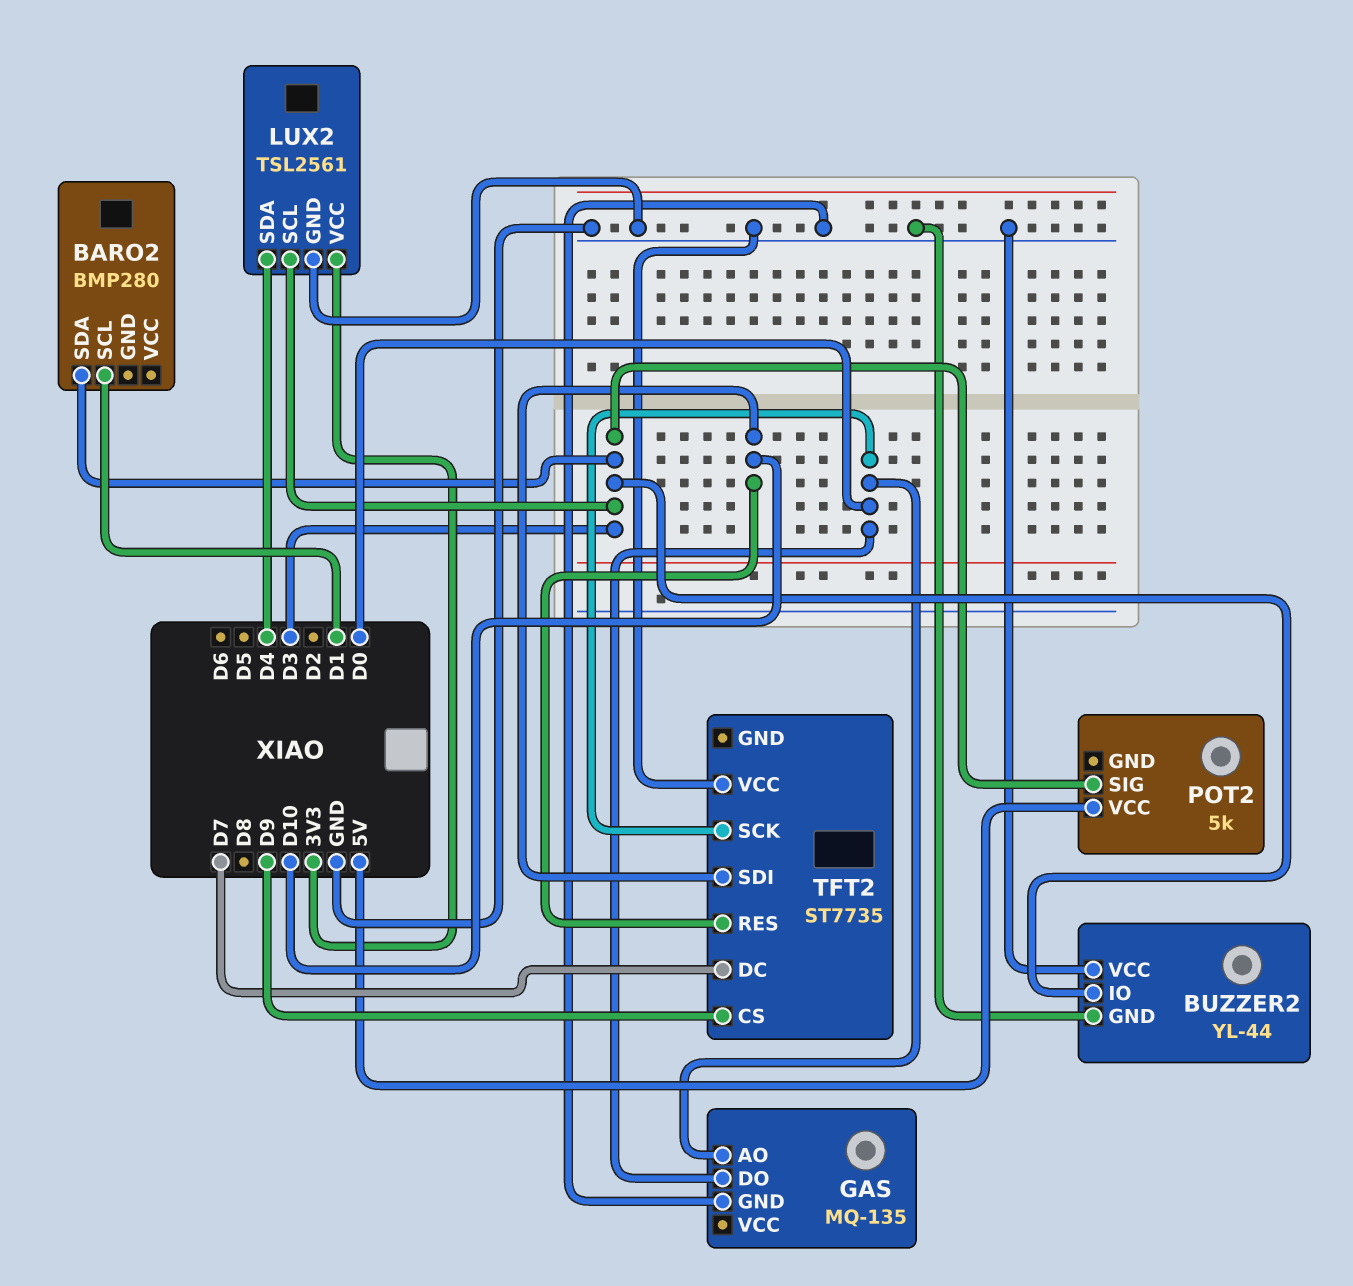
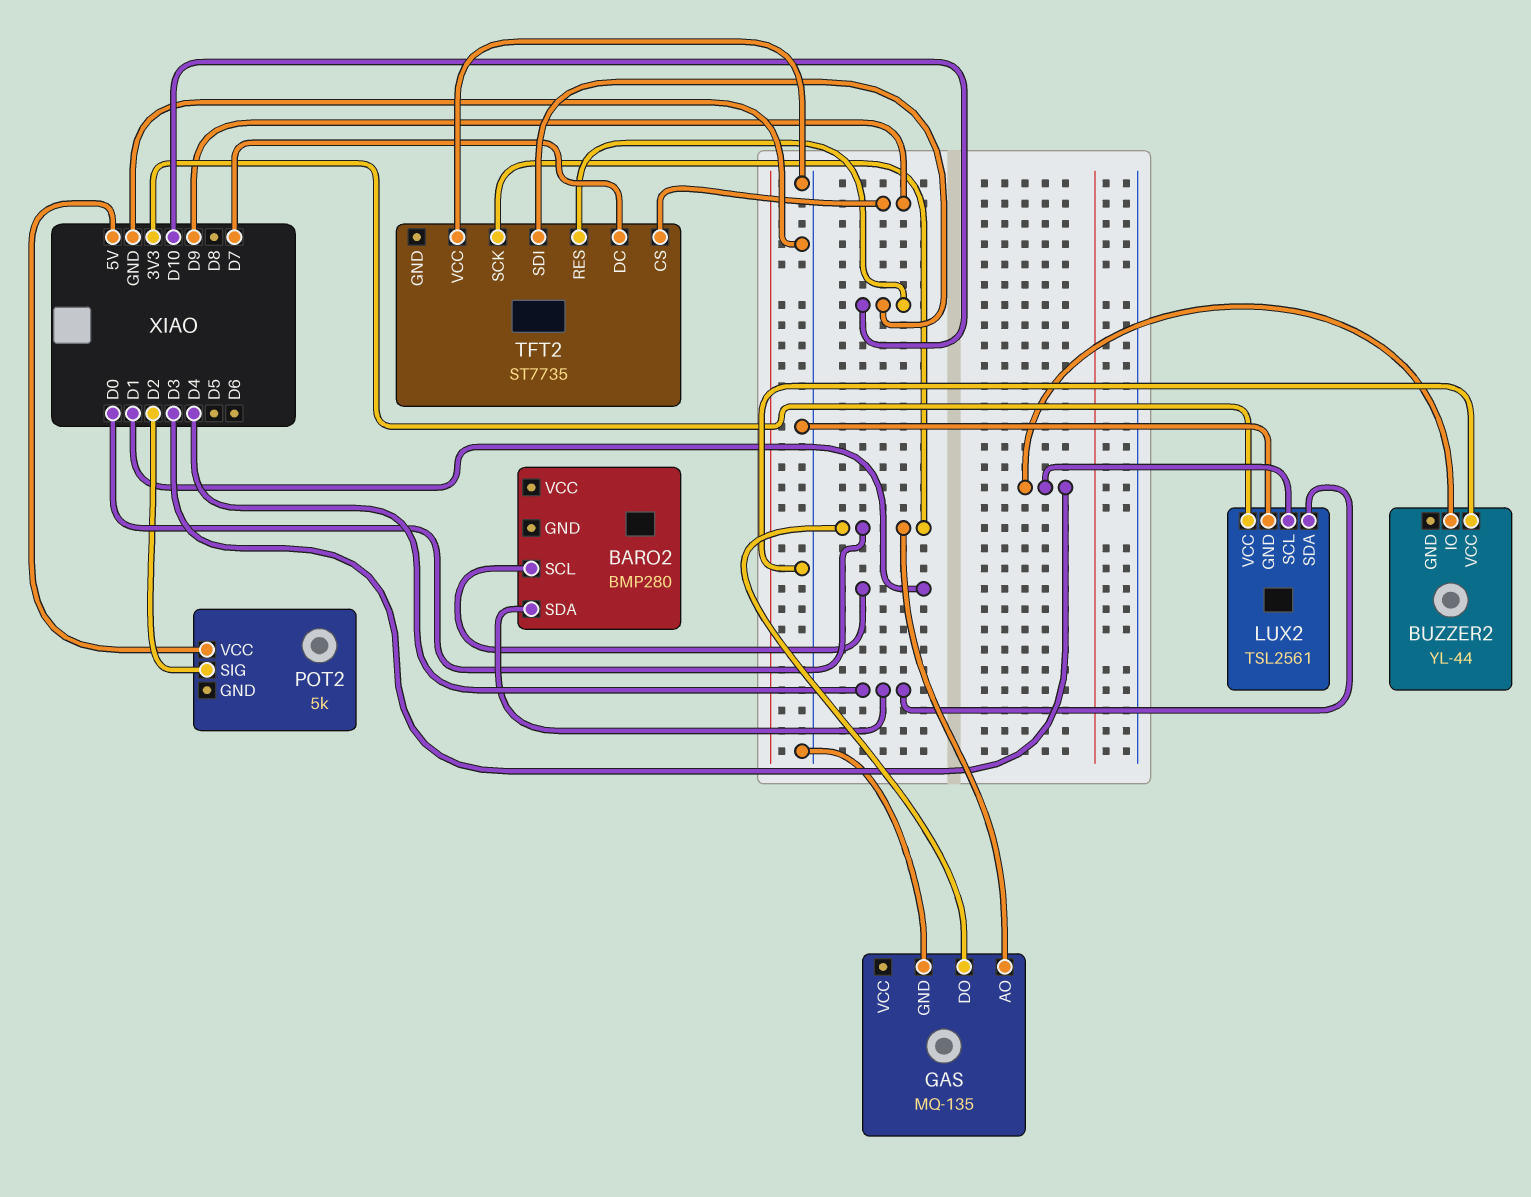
BARO2 pin SDA: D3 -> D4
BUZZER2 pin GND: GND -> none
POT2 pin SIG: D3 -> D2

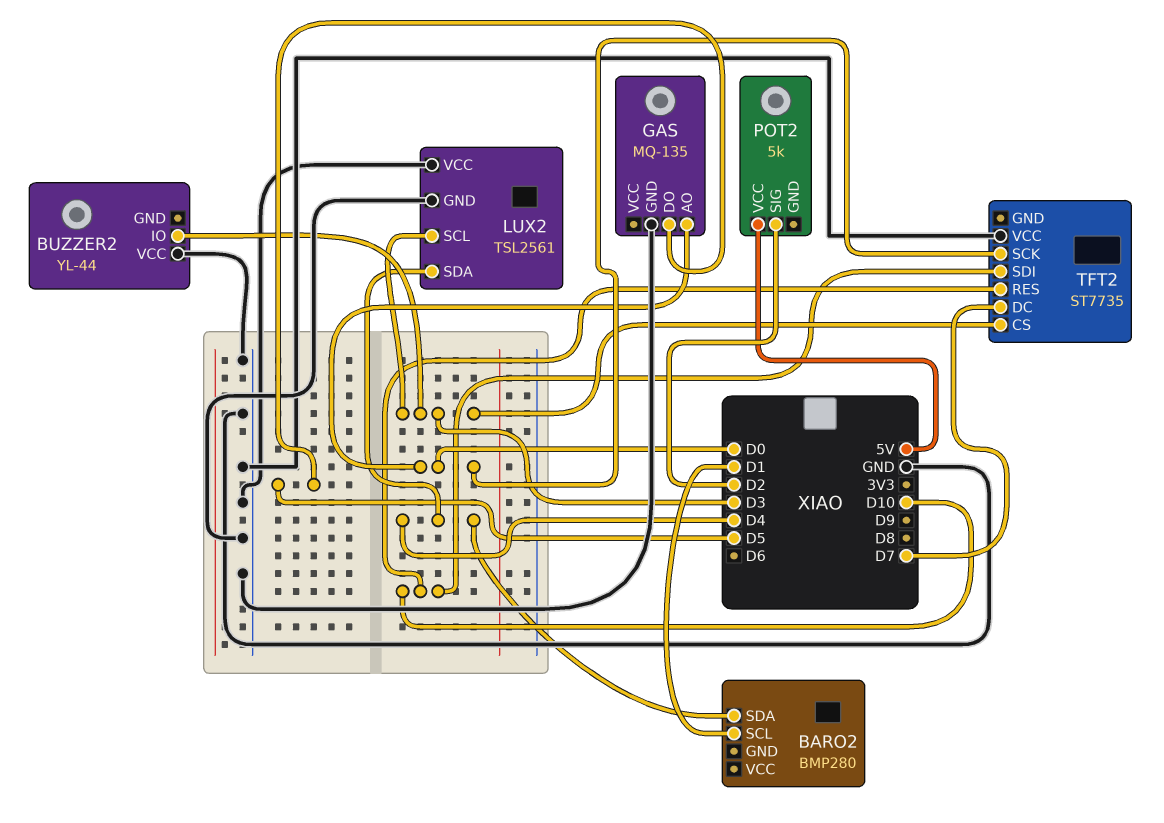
GAS pin DO: D0 -> D5
LUX2 pin VCC: 3V3 -> GND
TFT2 pin CS: D9 -> D3

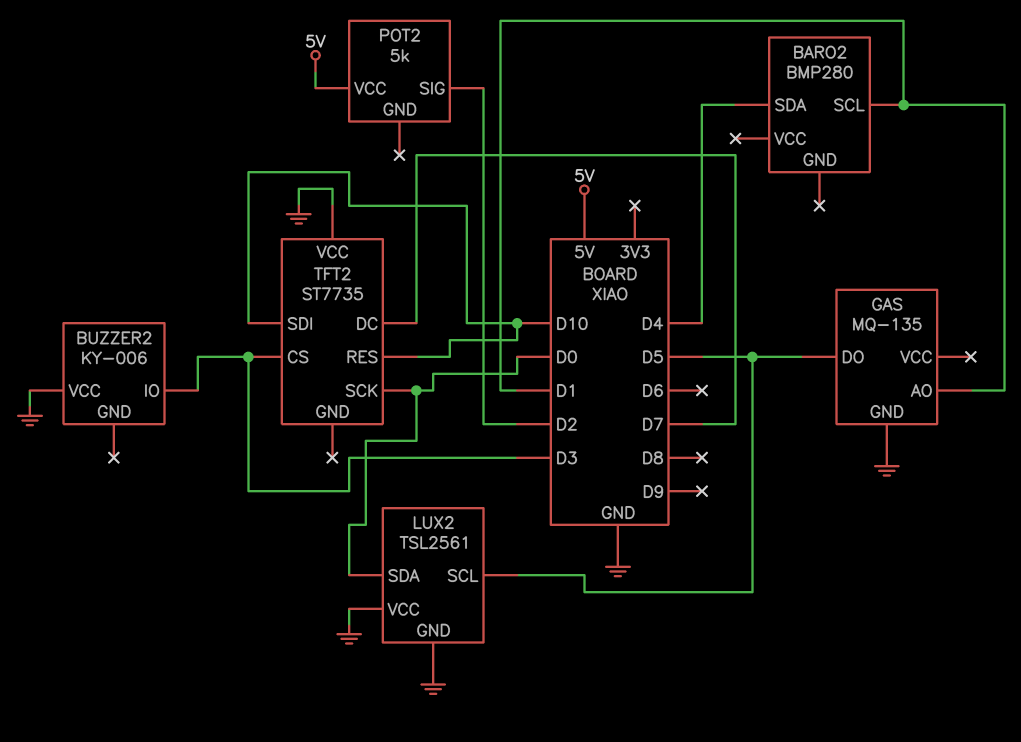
BUZZER2: YL-44 -> KY-006
GAS pin AO: D0 -> D1
LUX2 pin SCL: D3 -> D5
LUX2 pin SDA: D4 -> D0

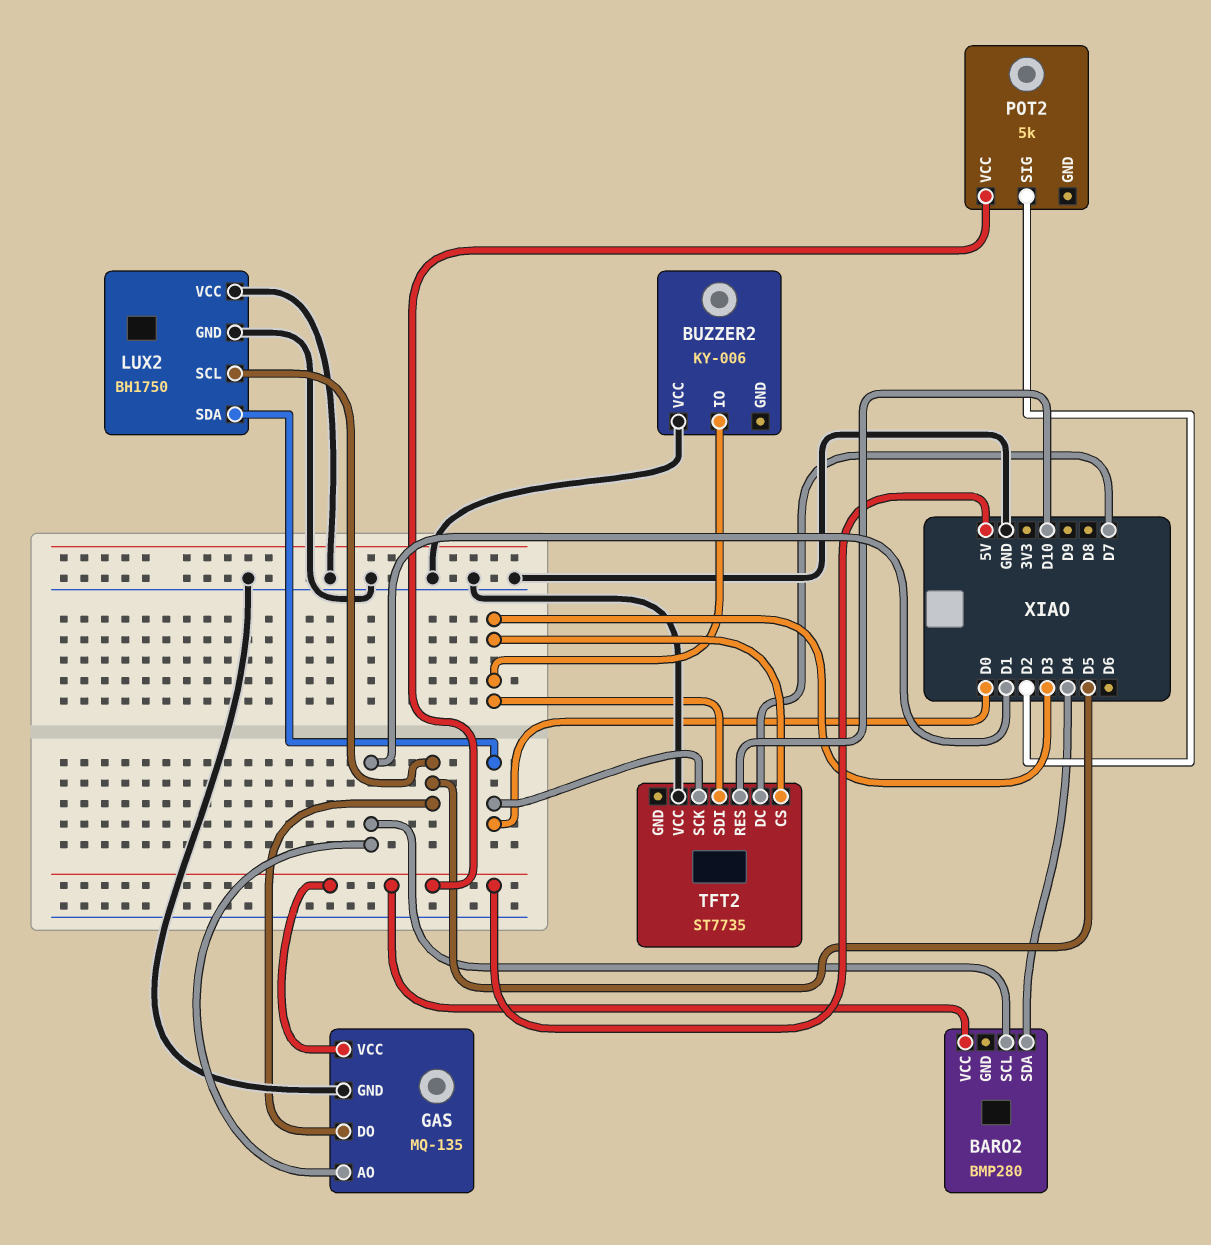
BARO2 pin VCC: none -> 5V
GAS pin VCC: none -> 5V
LUX2: TSL2561 -> BH1750
TFT2 pin SDI: D10 -> D3

